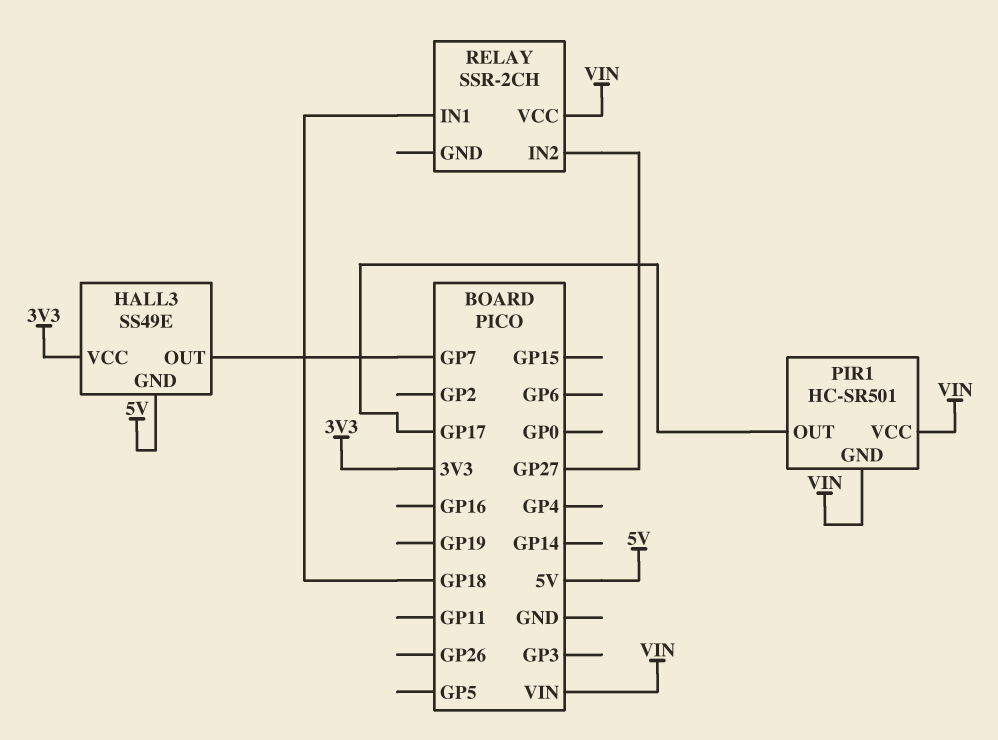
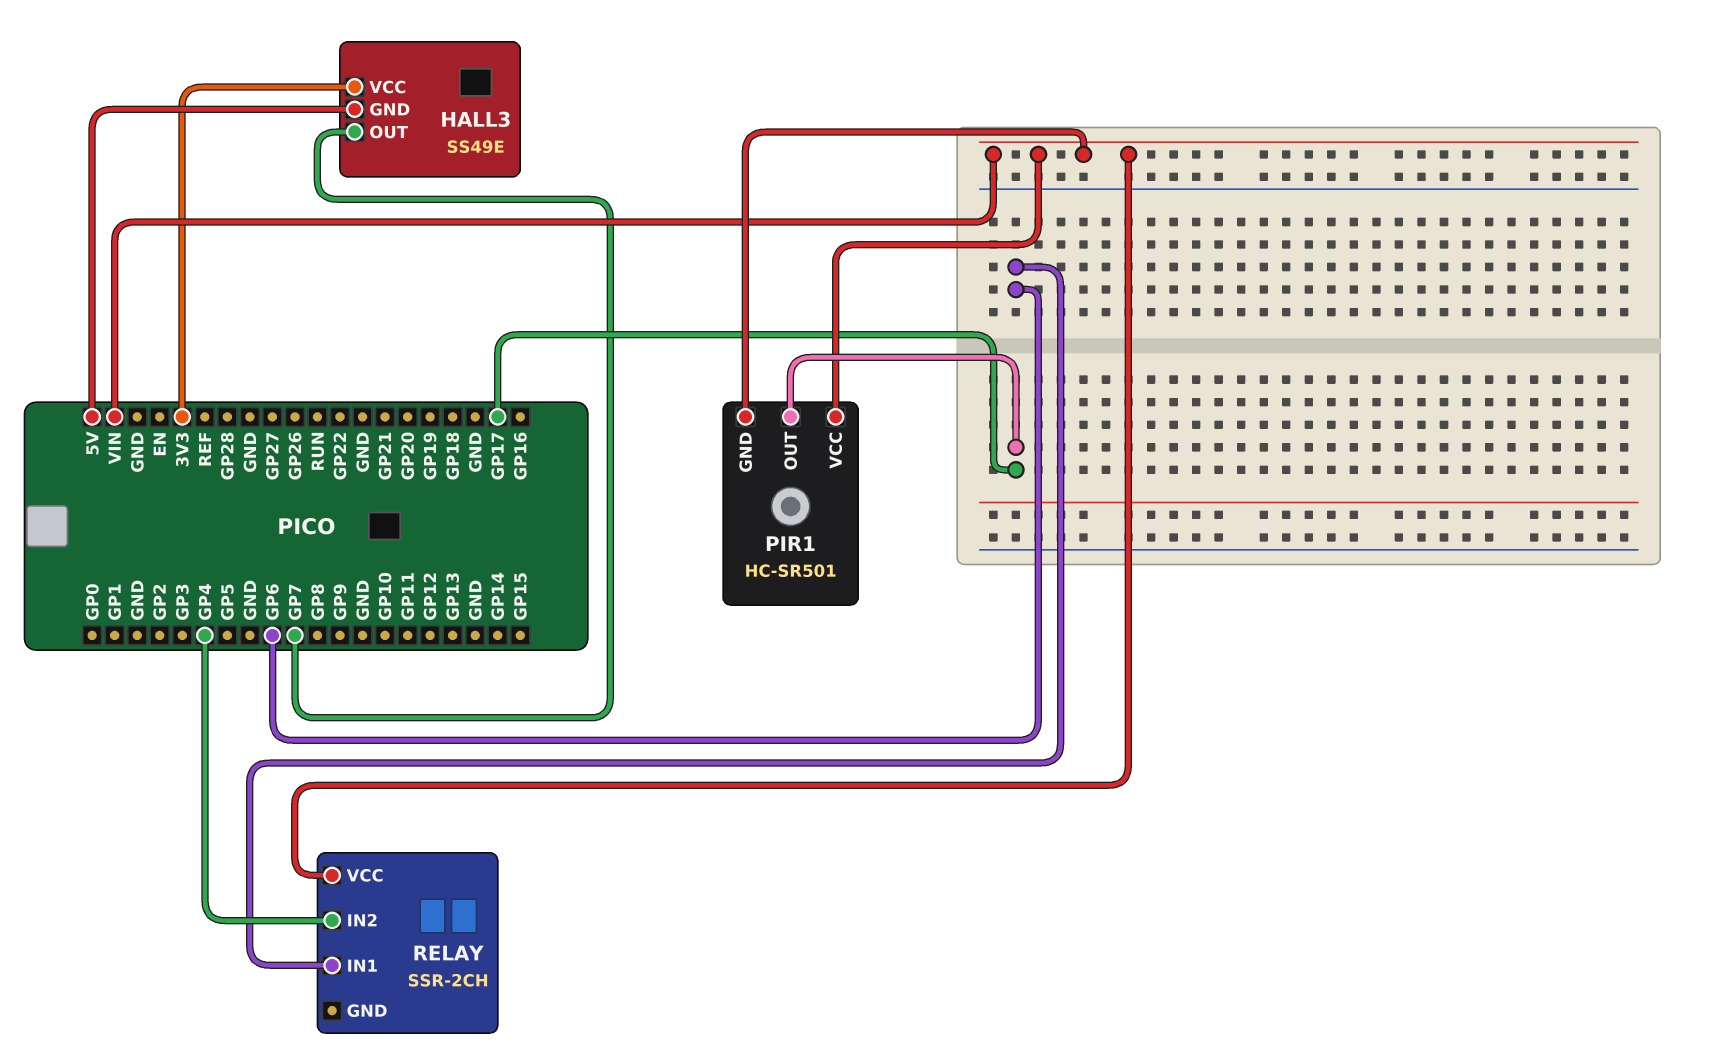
RELAY pin IN1: GP18 -> GP6
RELAY pin IN2: GP27 -> GP4

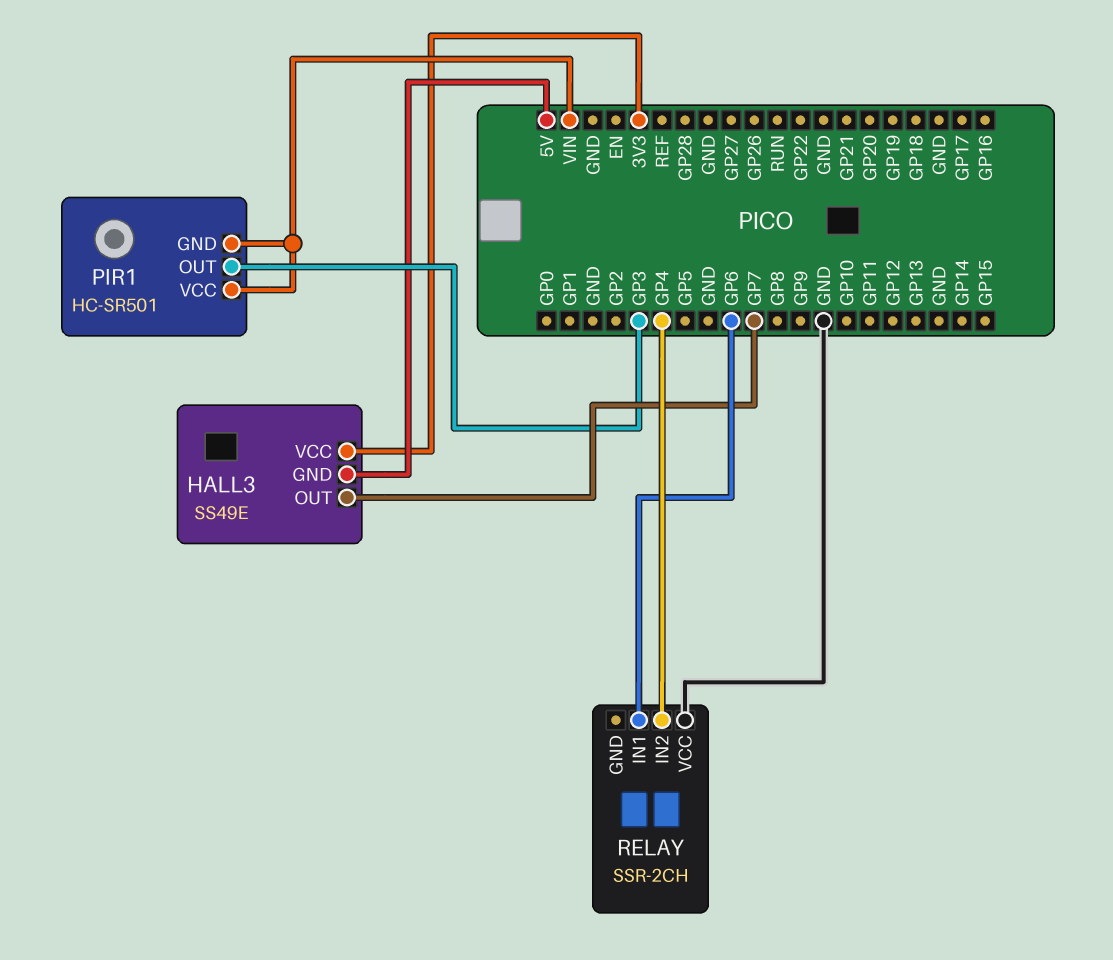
PIR1 pin OUT: GP17 -> GP3
RELAY pin VCC: VIN -> GND

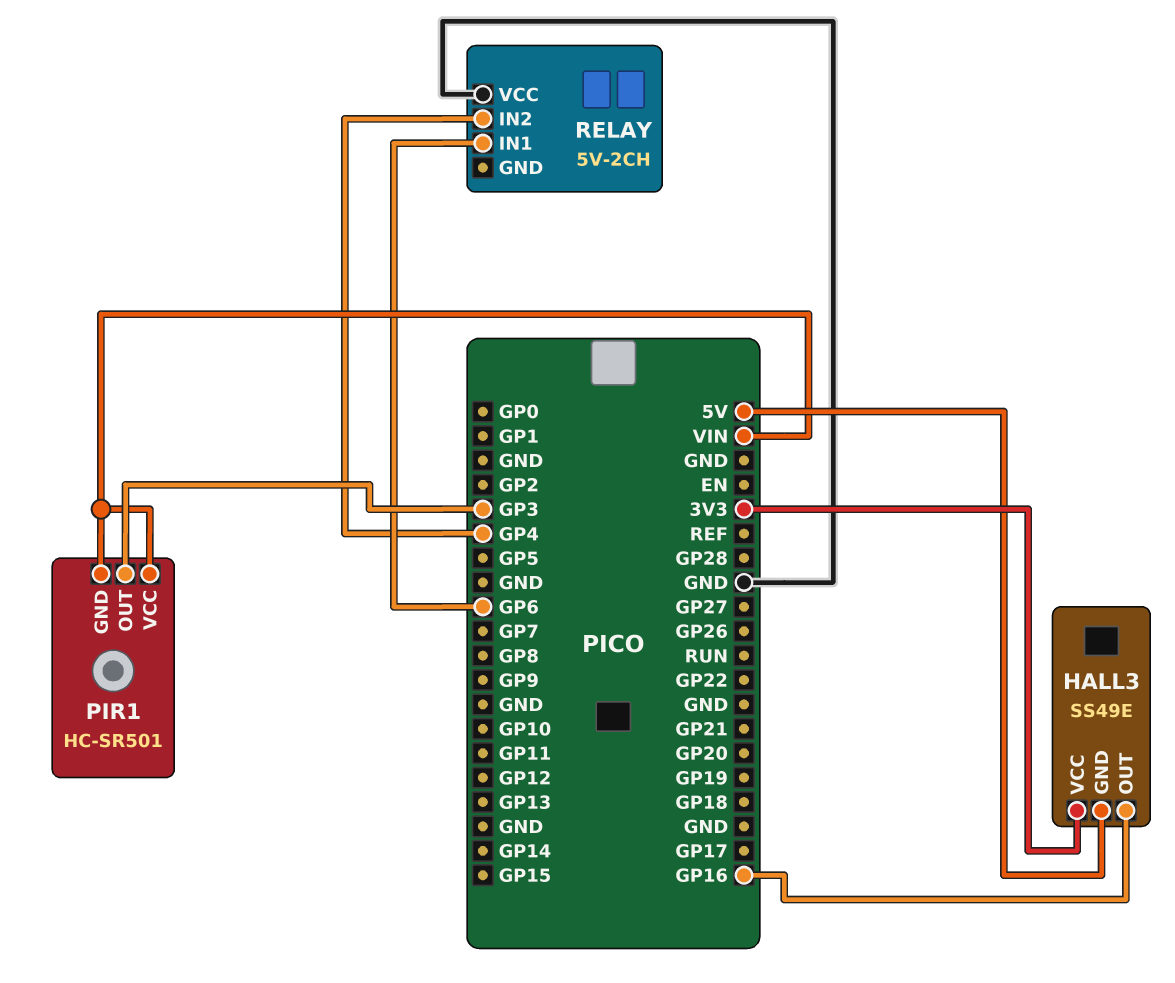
HALL3 pin OUT: GP7 -> GP16
RELAY: SSR-2CH -> 5V-2CH

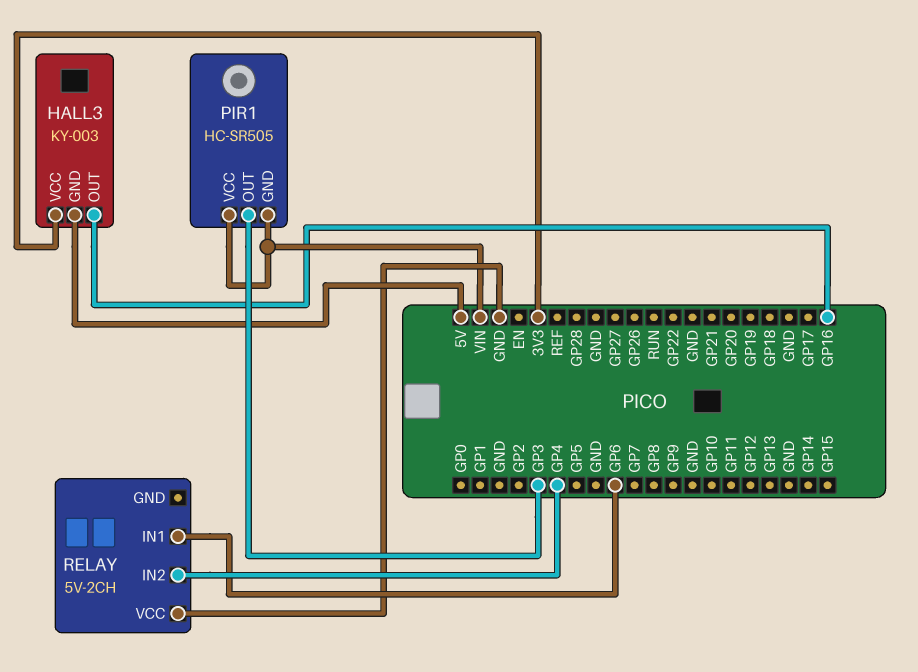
HALL3: SS49E -> KY-003
PIR1: HC-SR501 -> HC-SR505

